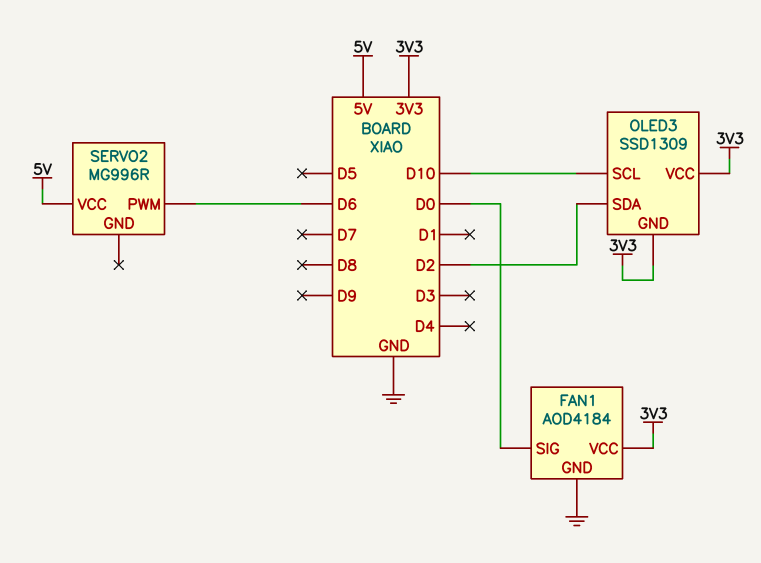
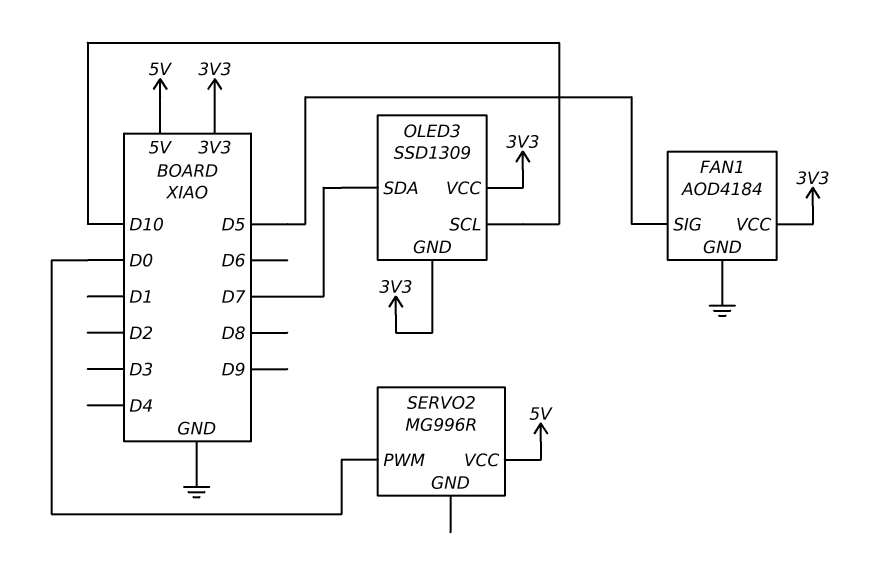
FAN1 pin SIG: D0 -> D5
OLED3 pin SDA: D2 -> D7
SERVO2 pin PWM: D6 -> D0

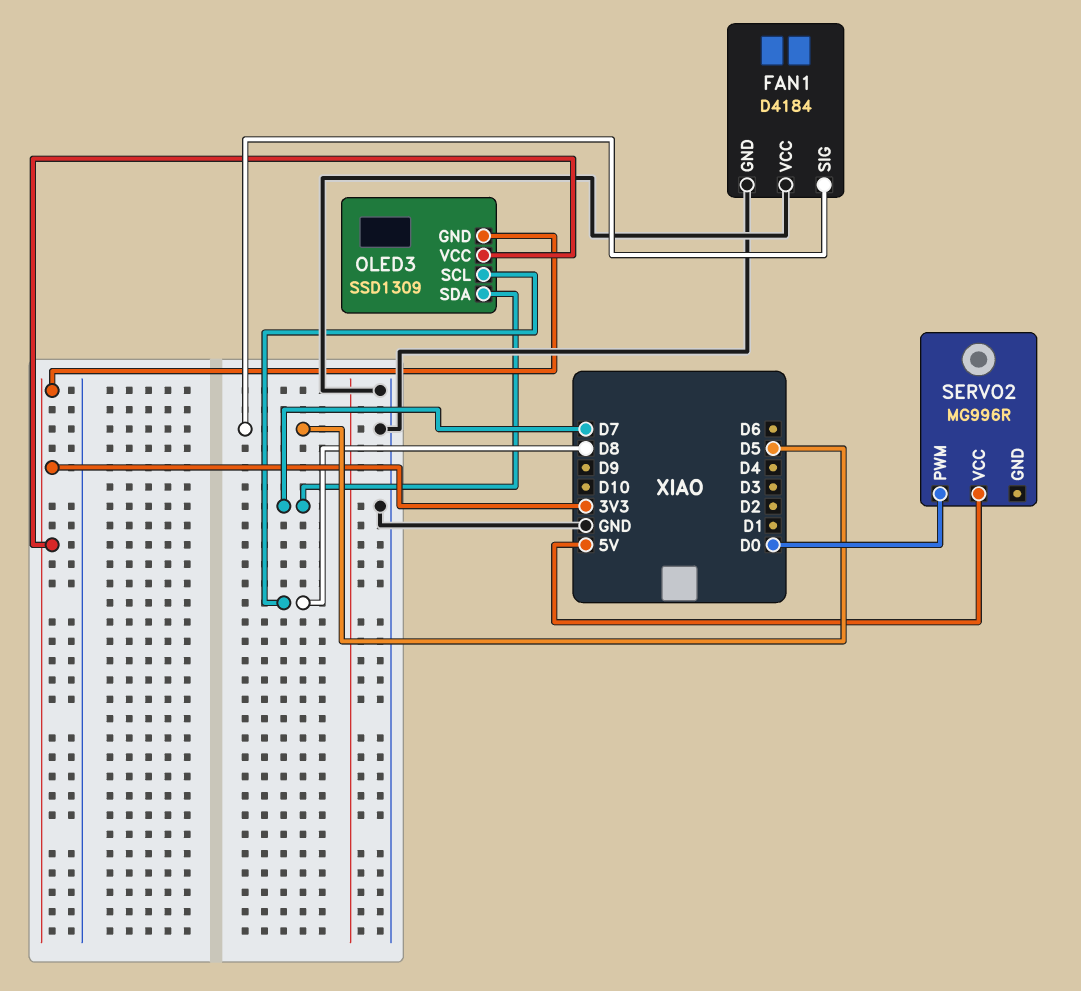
FAN1: AOD4184 -> D4184
FAN1 pin VCC: 3V3 -> GND
OLED3 pin SCL: D10 -> D8

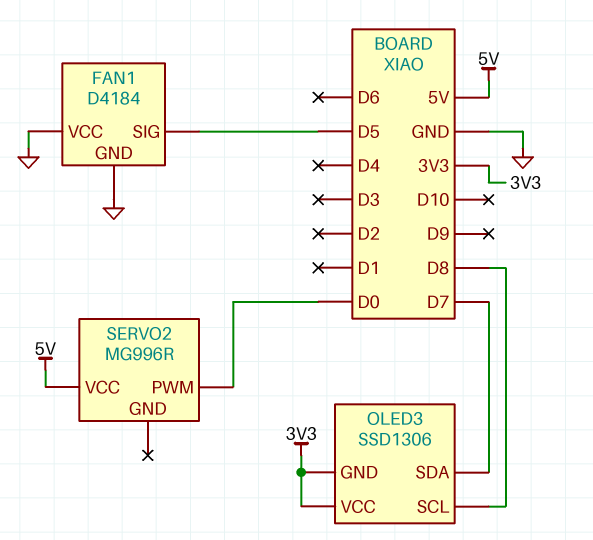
OLED3: SSD1309 -> SSD1306

